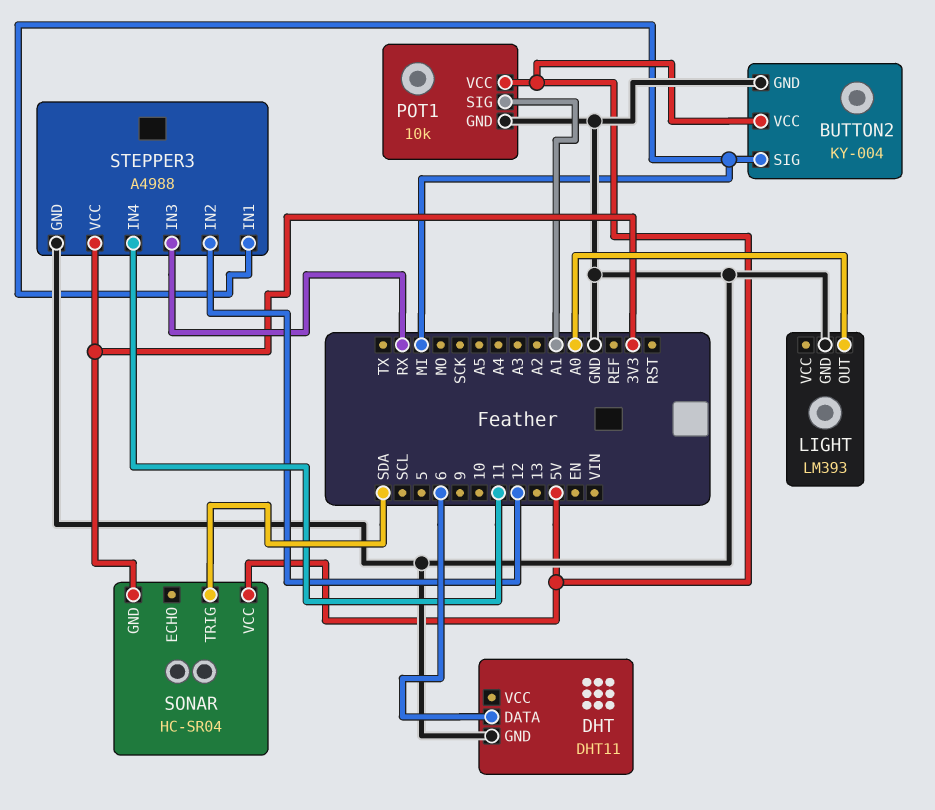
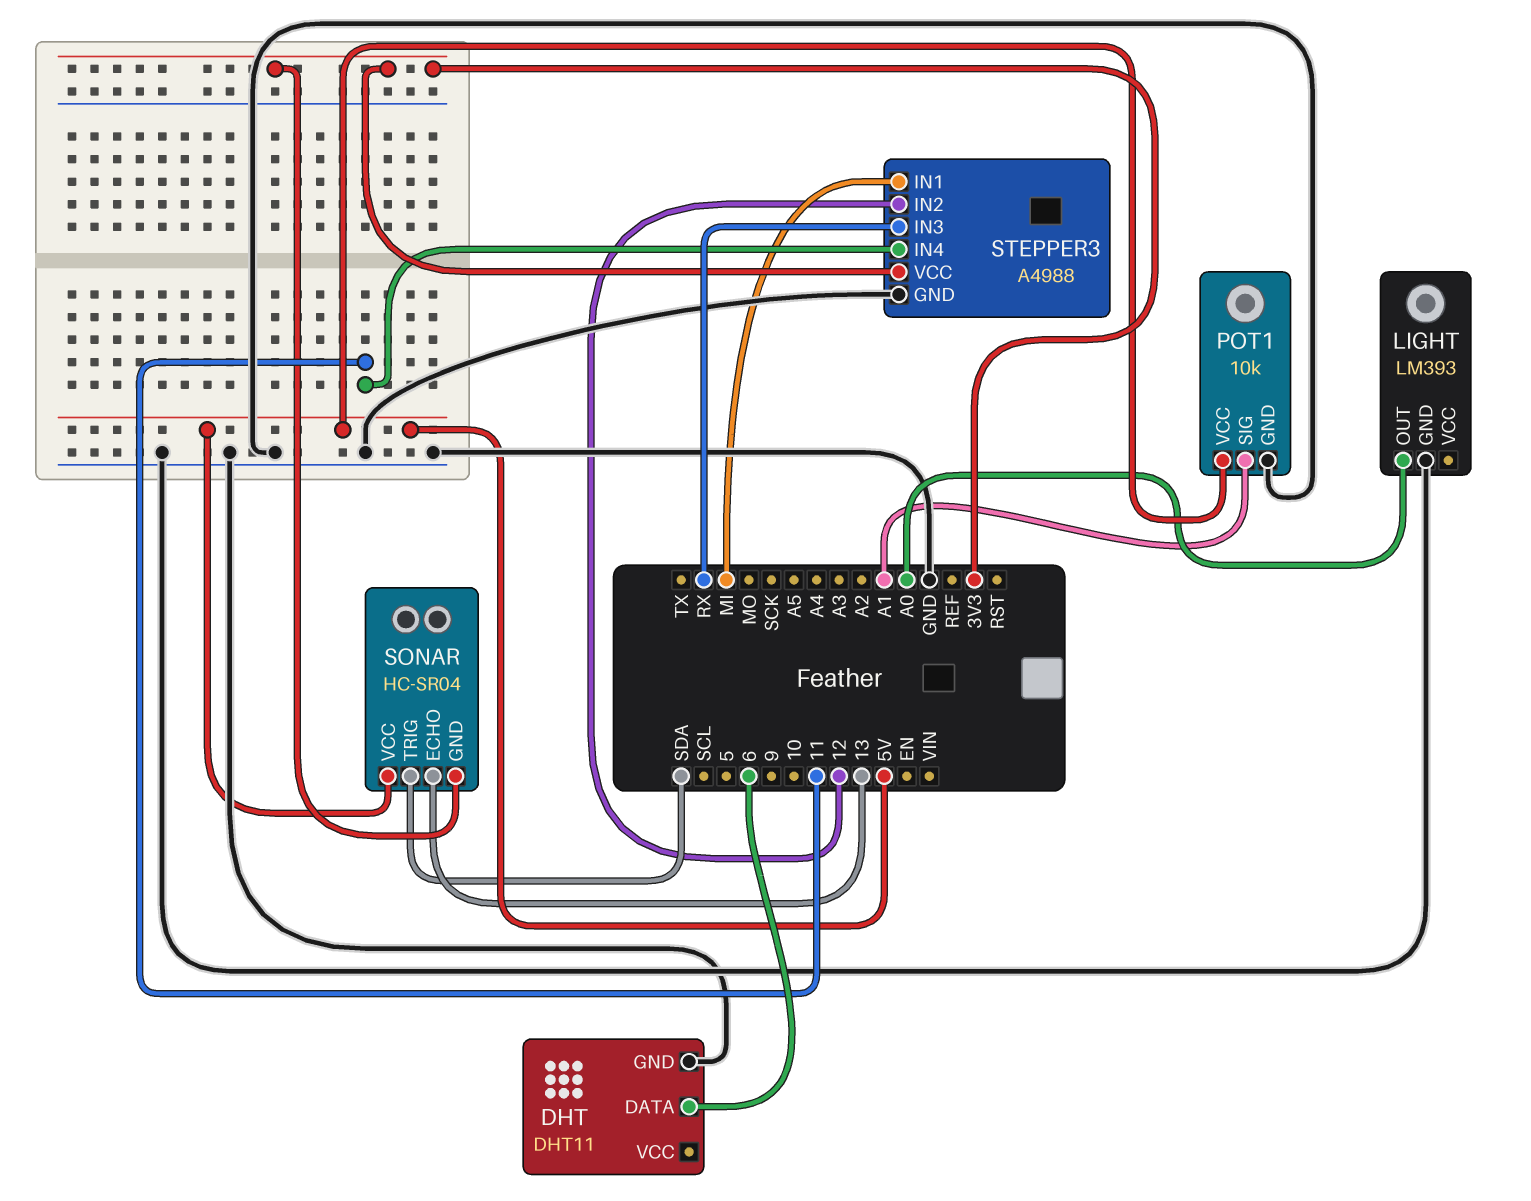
BUTTON2: KY-004 -> none
BUTTON2 pin GND: GND -> none
BUTTON2 pin SIG: MI -> none
BUTTON2 pin VCC: 5V -> none
SONAR pin ECHO: none -> 13

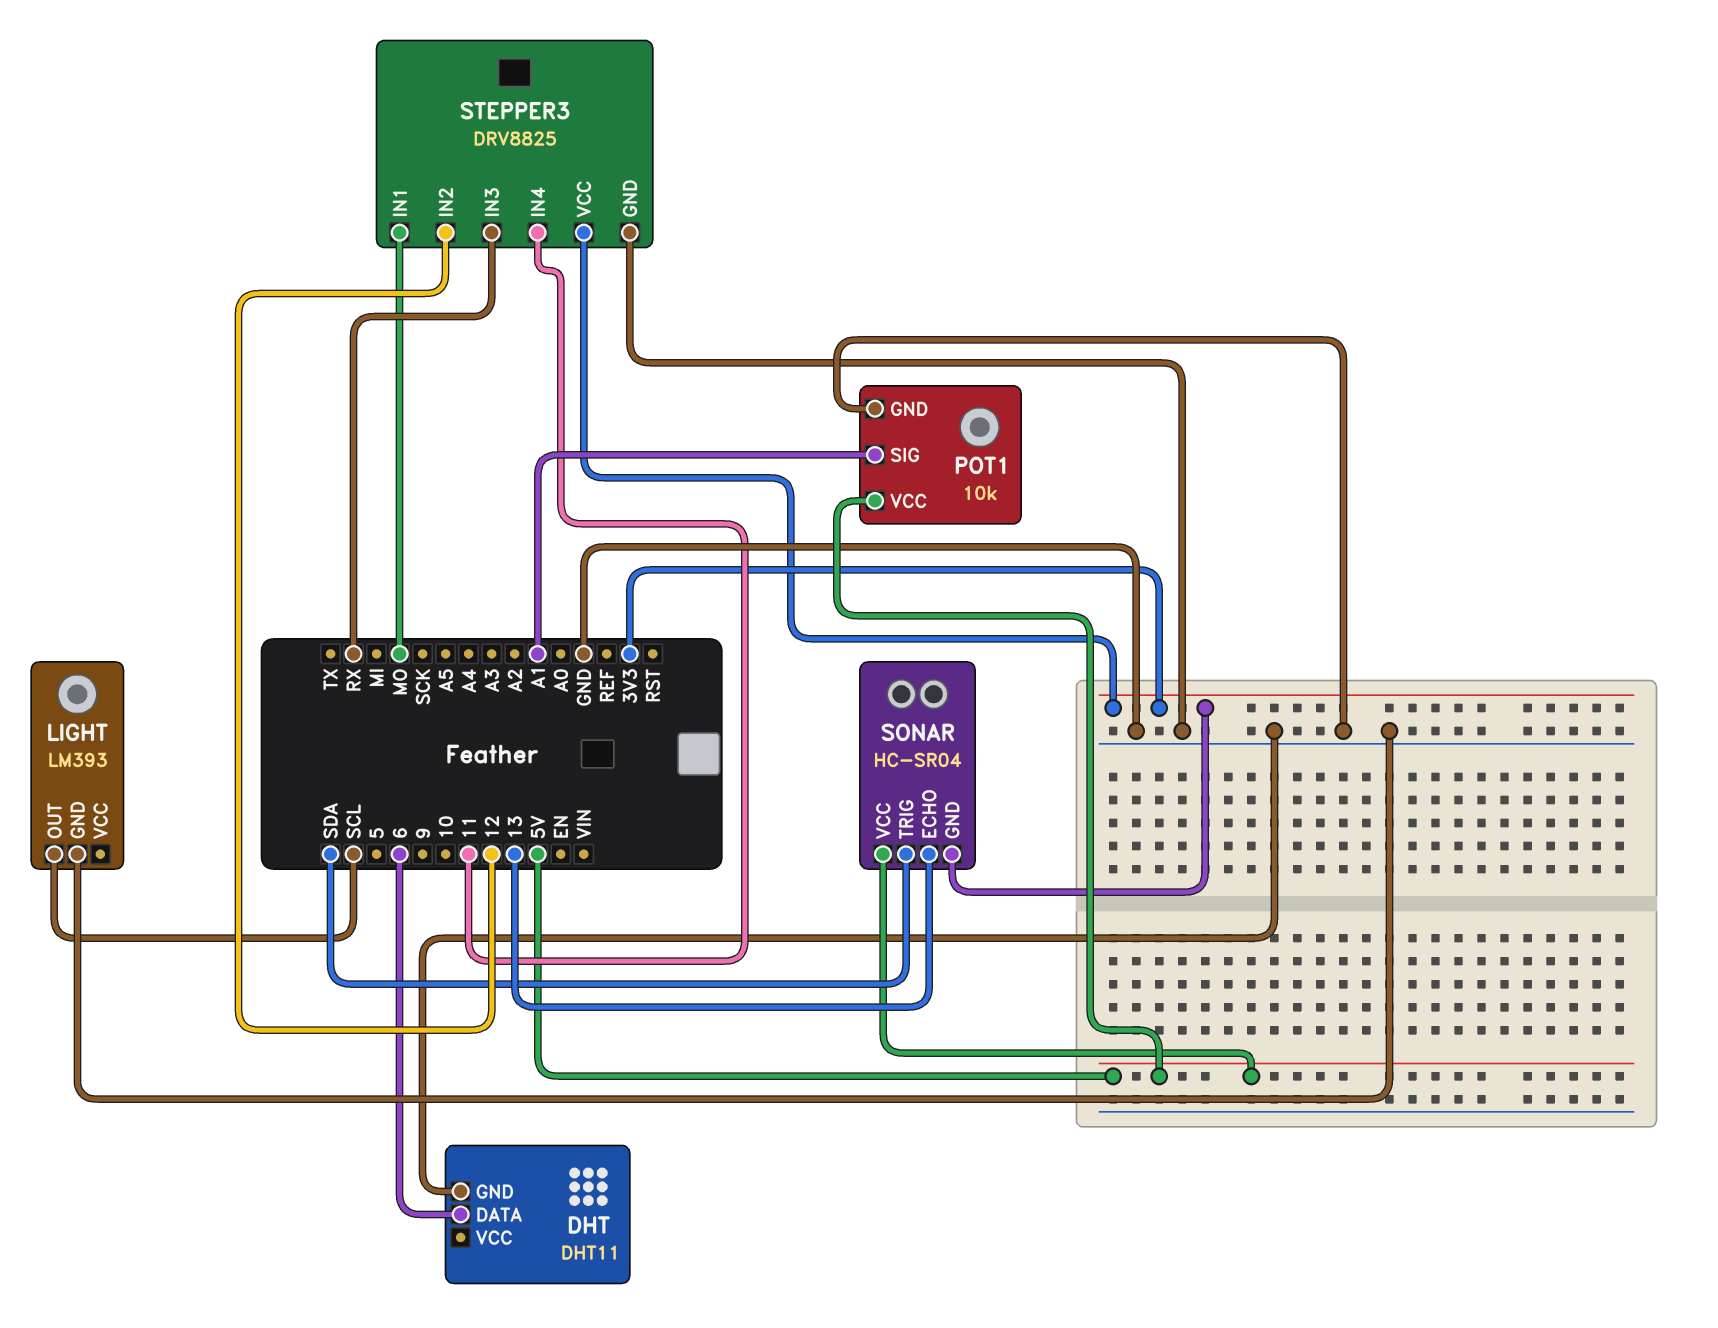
LIGHT pin OUT: A0 -> SCL
STEPPER3: A4988 -> DRV8825
STEPPER3 pin IN1: MI -> MO

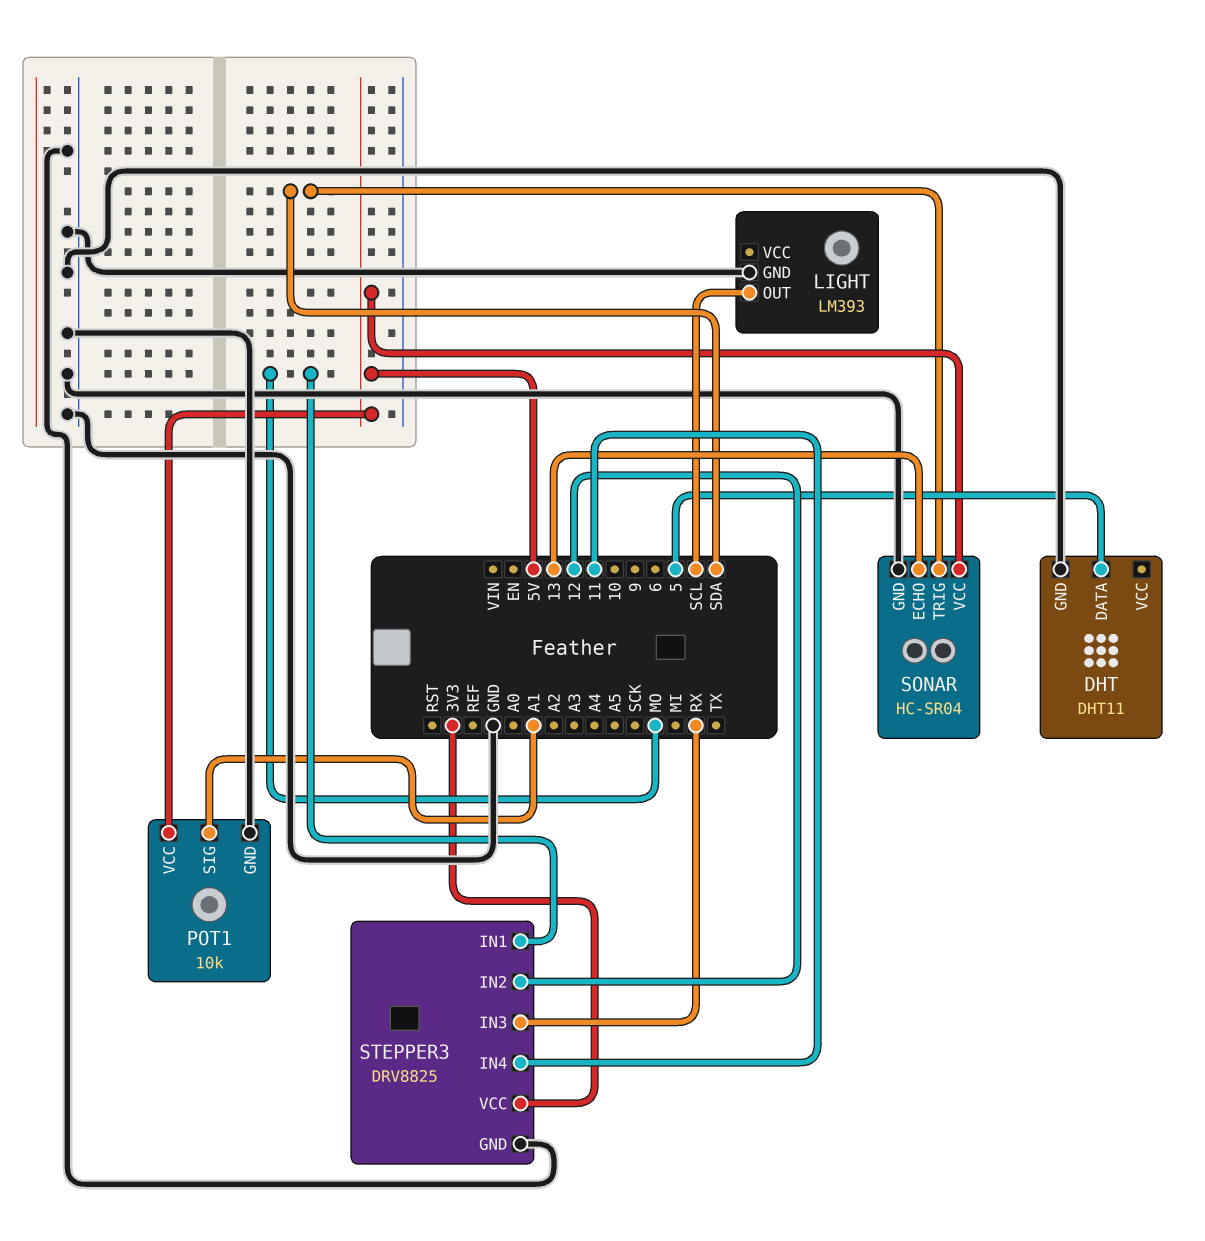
DHT pin DATA: 6 -> 5
SONAR pin GND: 3V3 -> GND

